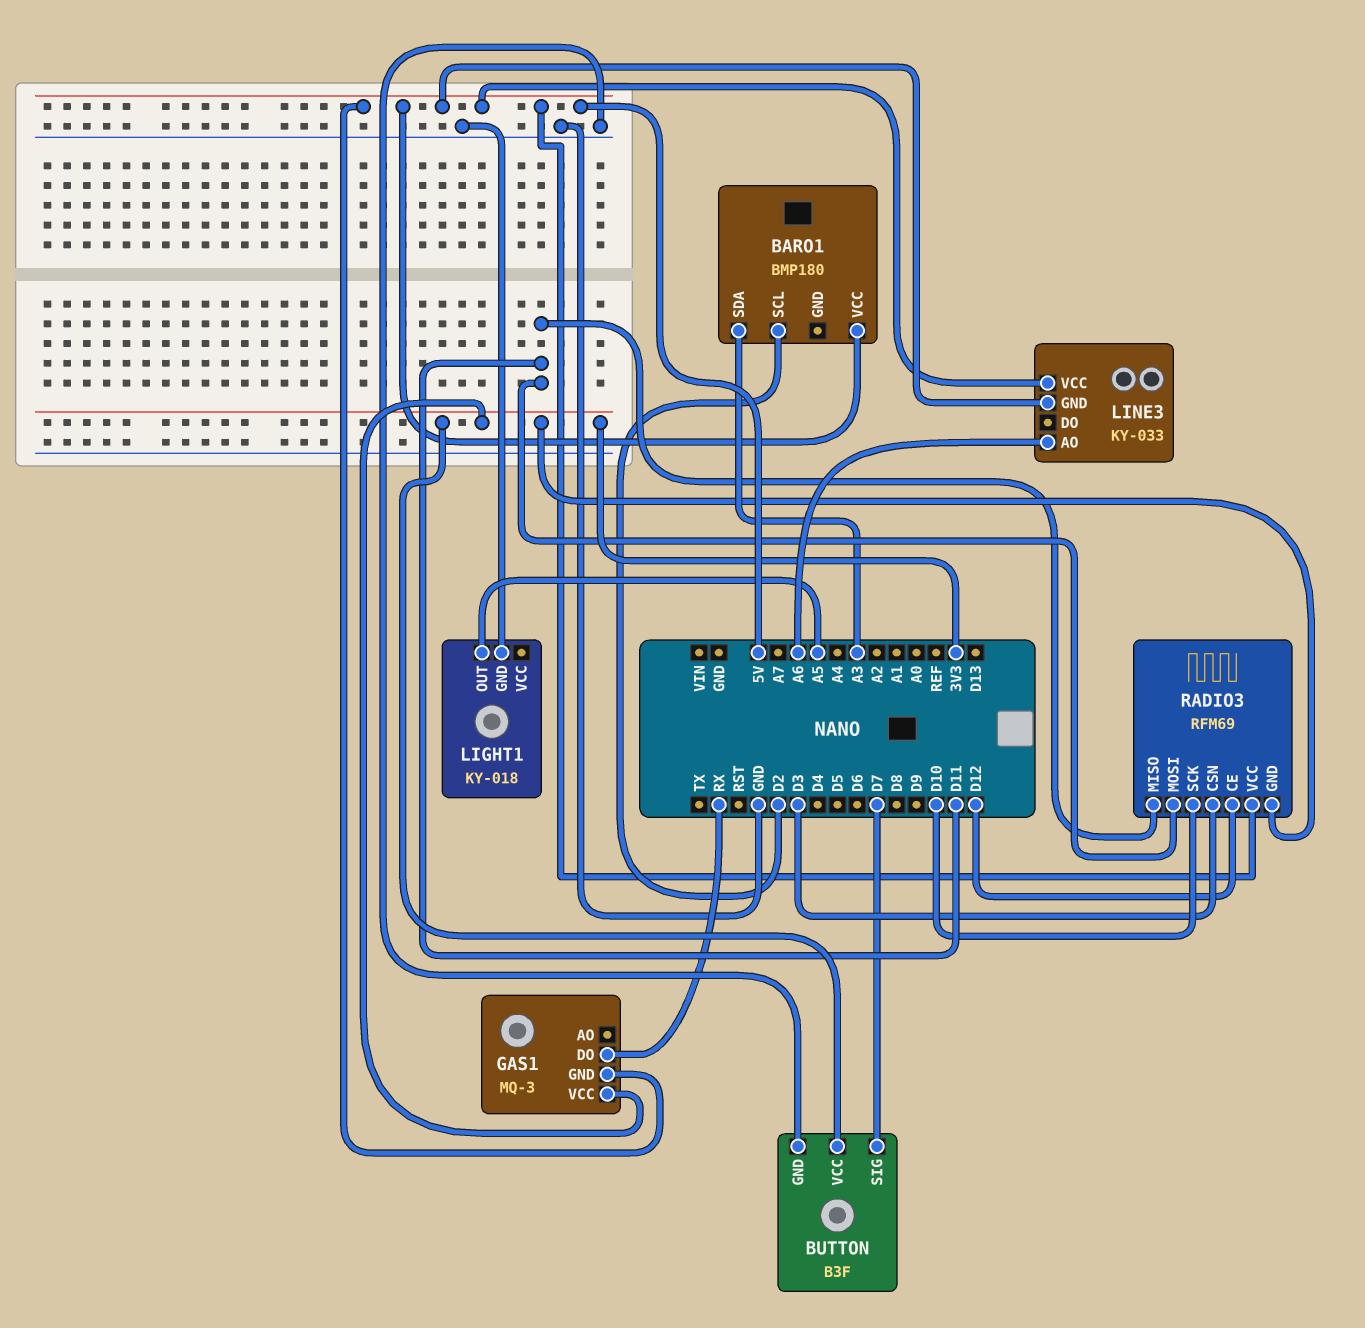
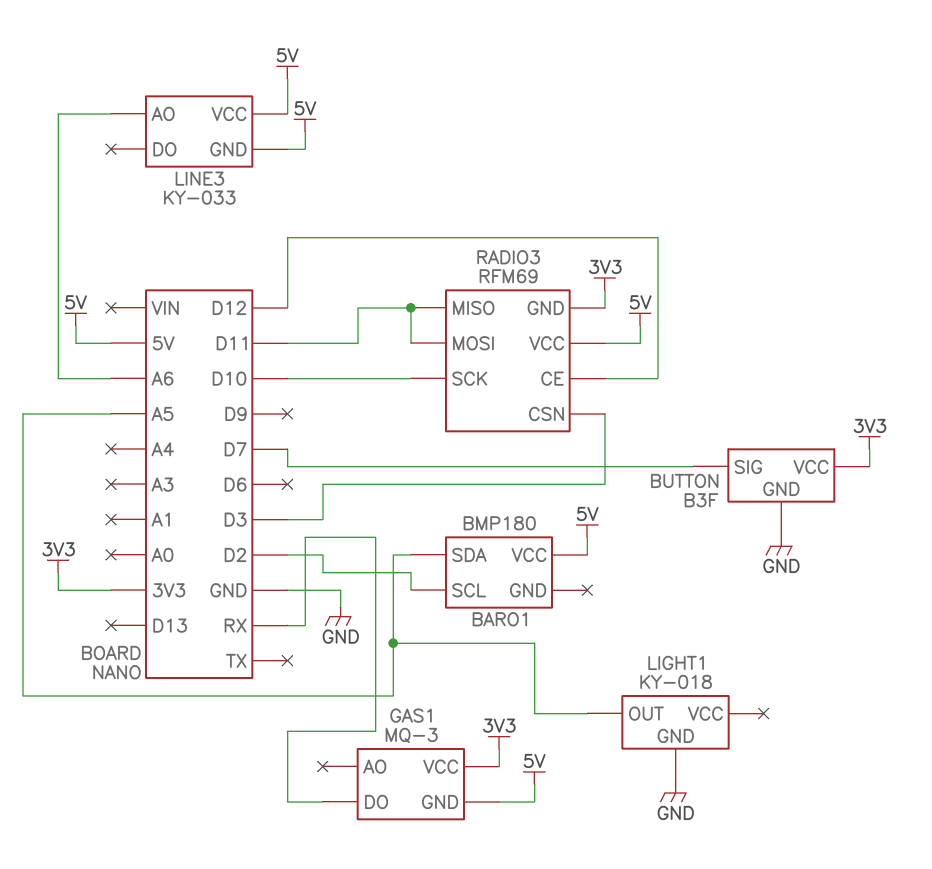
BARO1 pin SDA: A3 -> A5

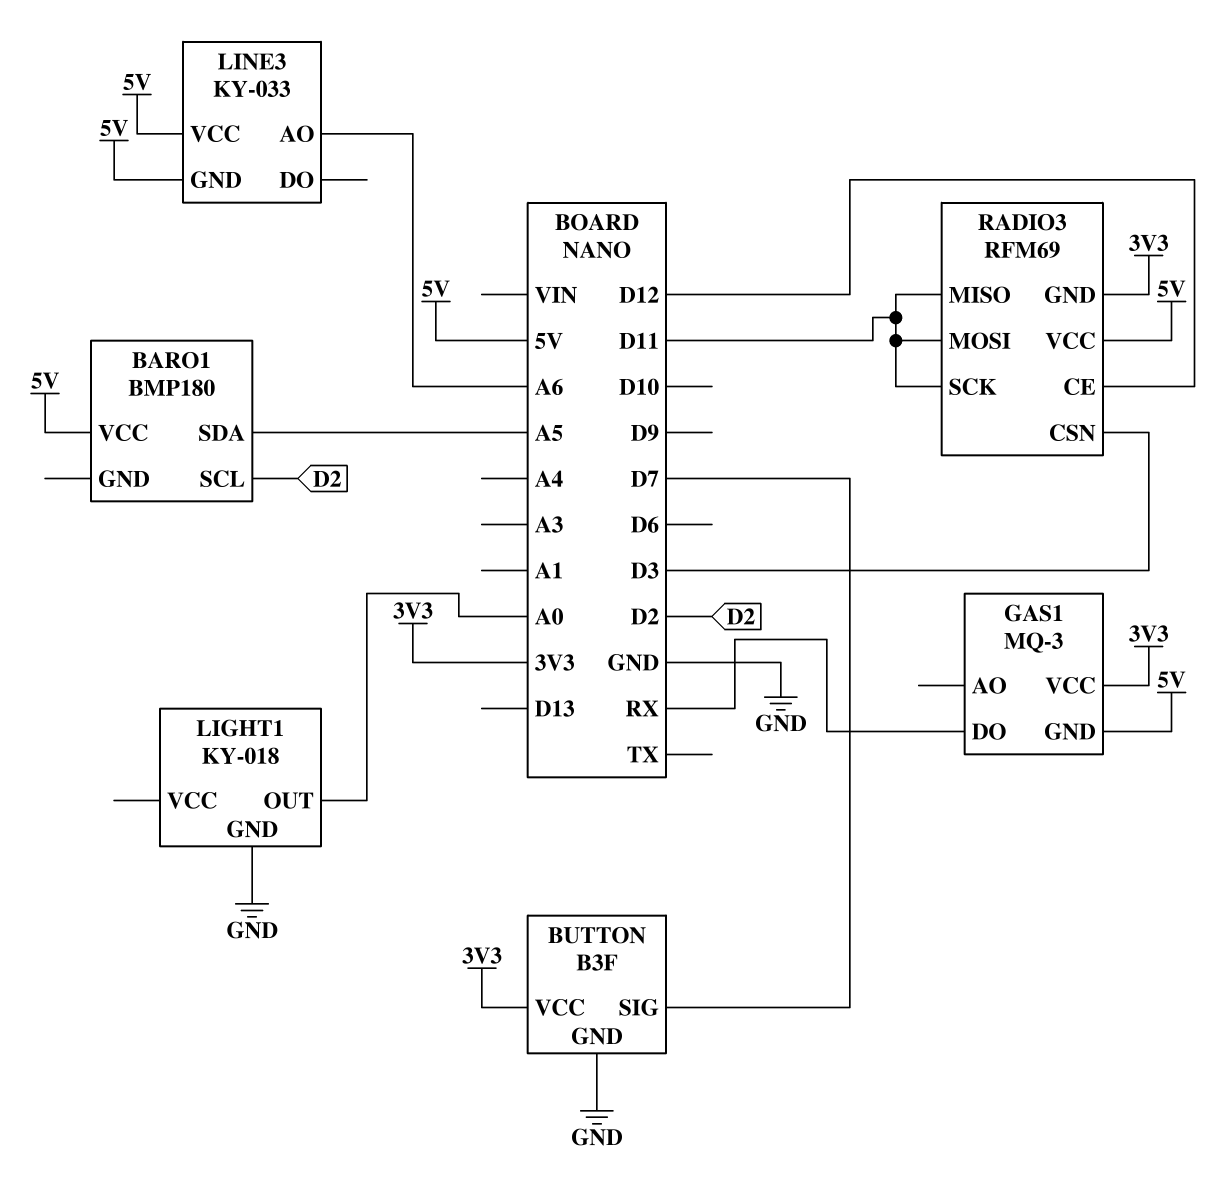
LIGHT1 pin OUT: A5 -> A0
RADIO3 pin SCK: D10 -> D11

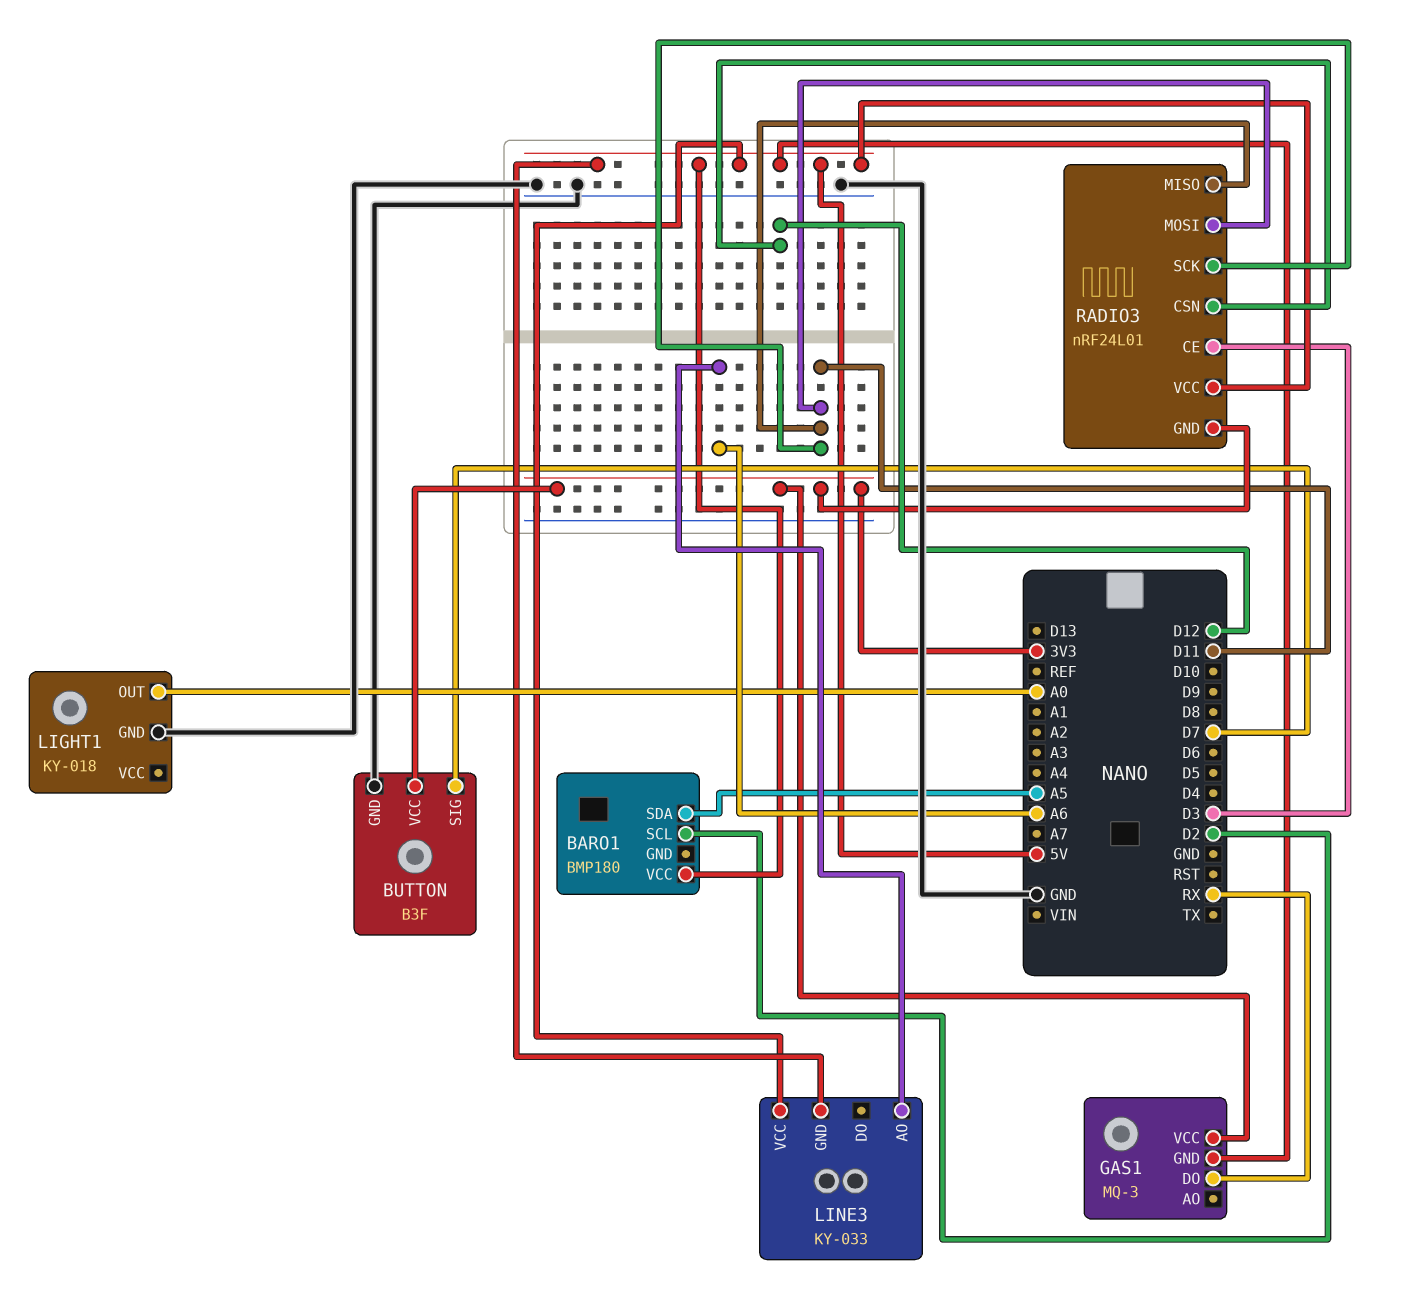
RADIO3: RFM69 -> nRF24L01
RADIO3 pin CE: D12 -> D3
RADIO3 pin CSN: D3 -> D12

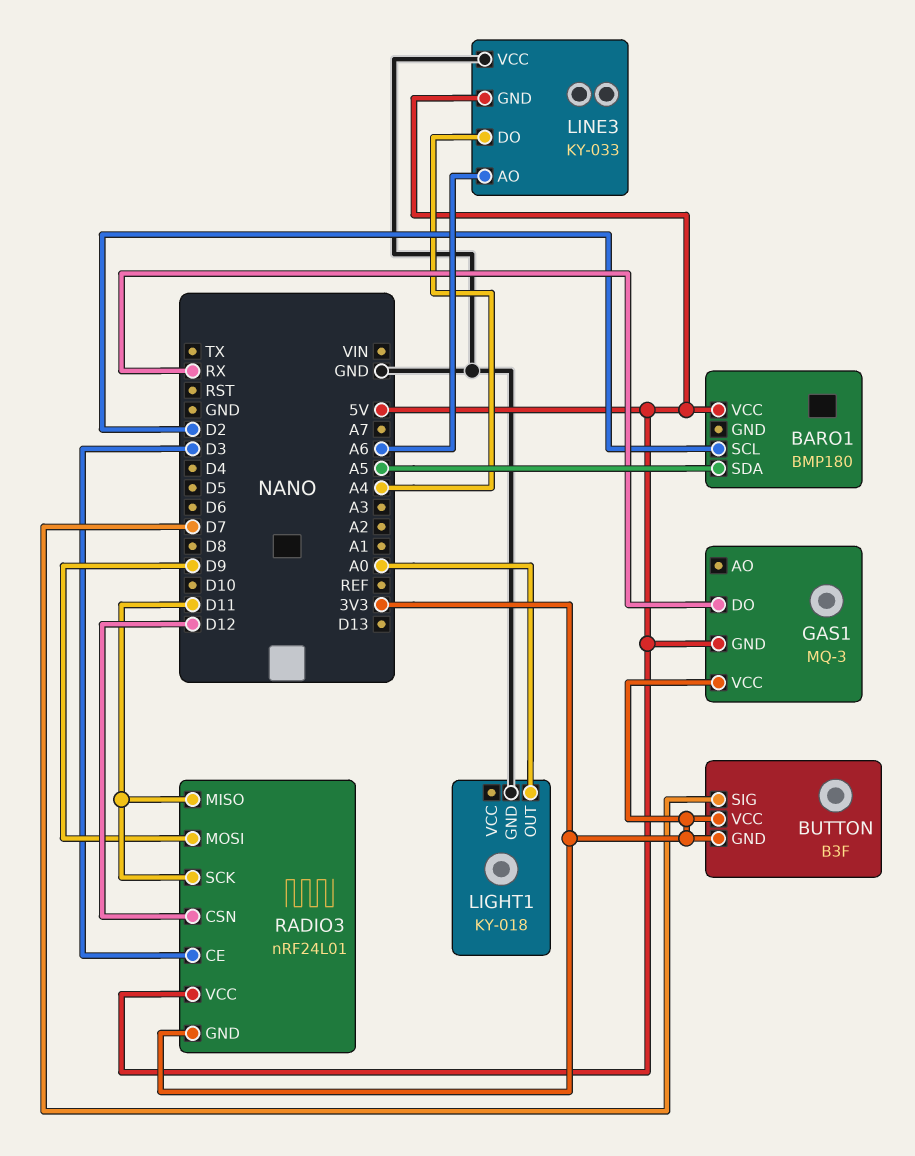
BUTTON pin GND: GND -> 3V3
LINE3 pin DO: none -> A4
LINE3 pin VCC: 5V -> GND
RADIO3 pin MOSI: D11 -> D9

